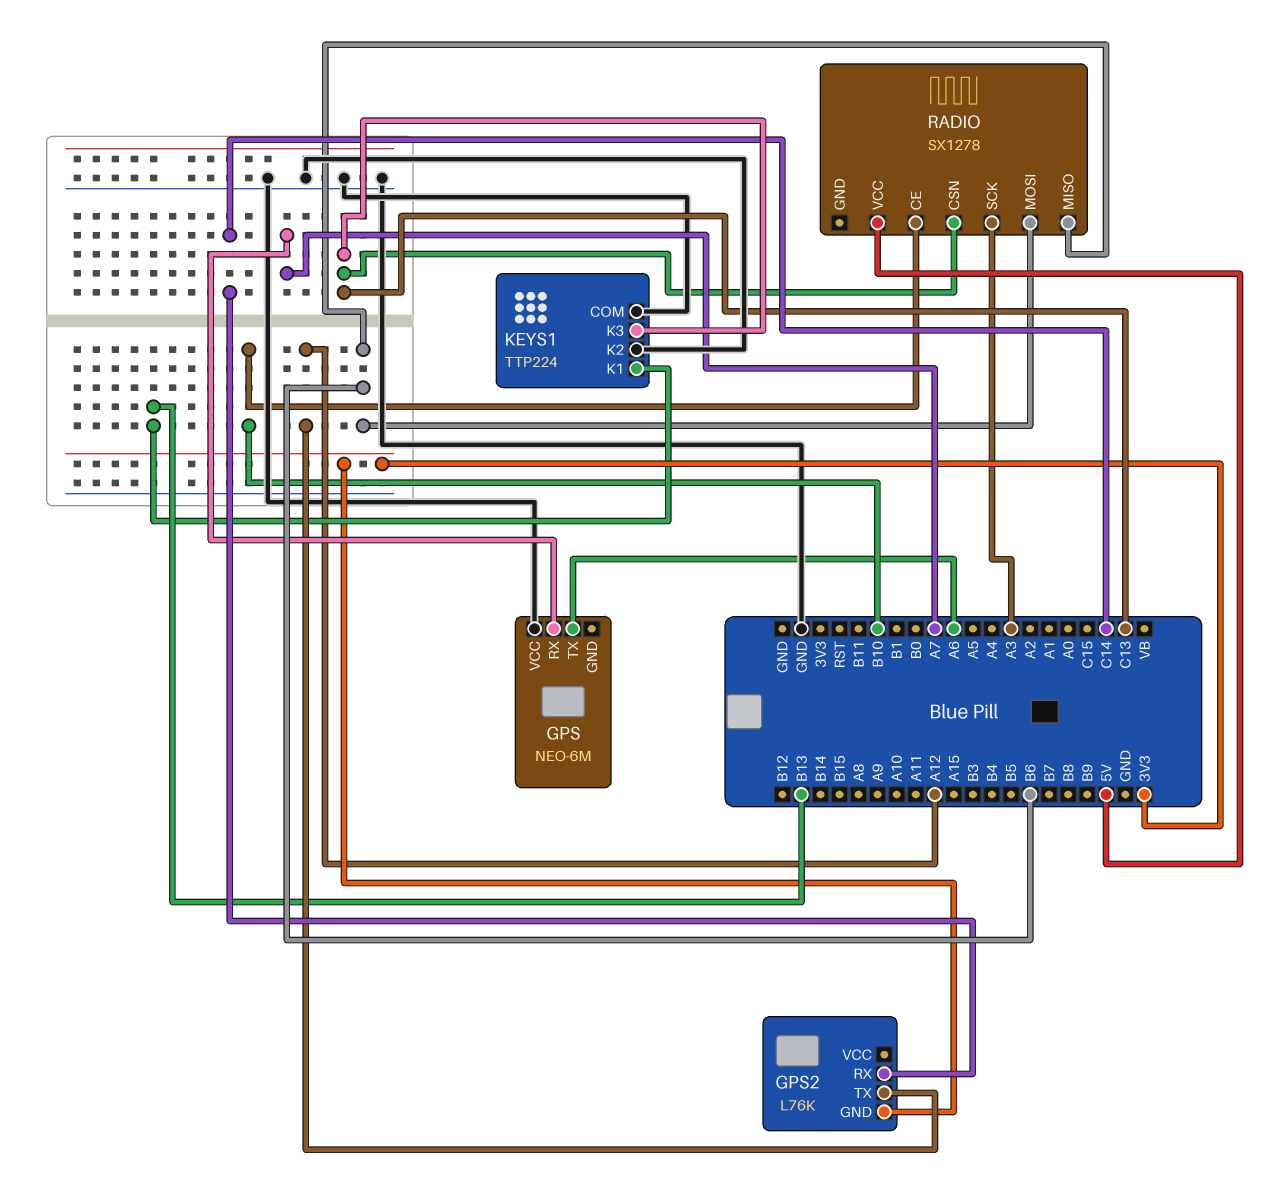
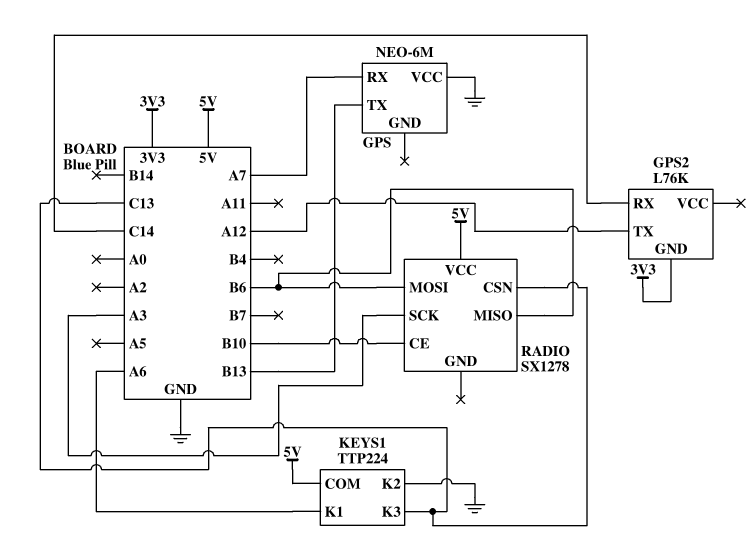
GPS pin TX: A6 -> B13
KEYS1 pin COM: GND -> 5V
KEYS1 pin K1: B13 -> A6

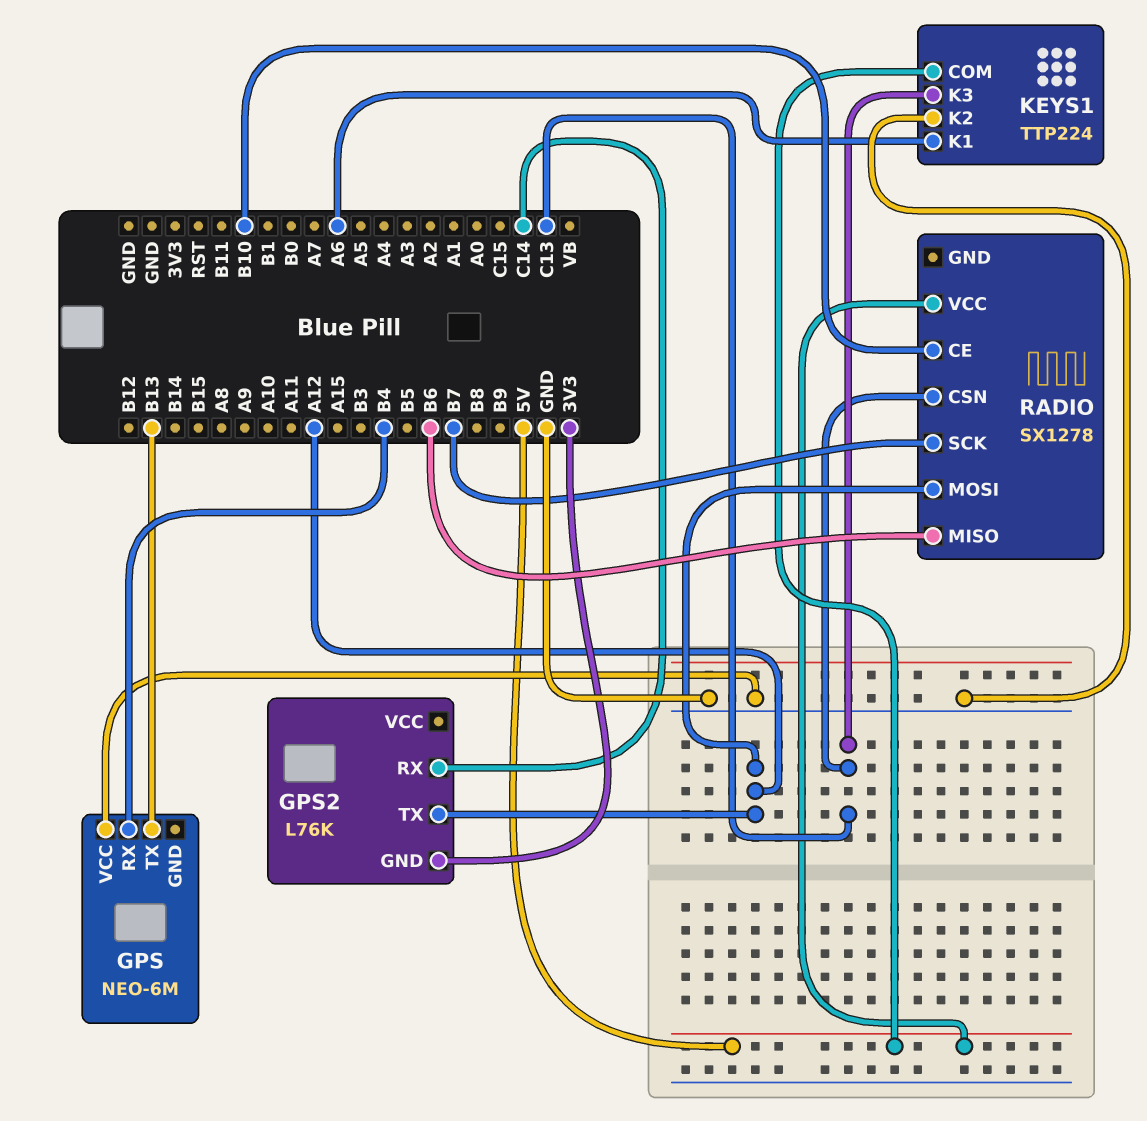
GPS pin RX: A7 -> B4
RADIO pin MOSI: B6 -> A12
RADIO pin SCK: A3 -> B7

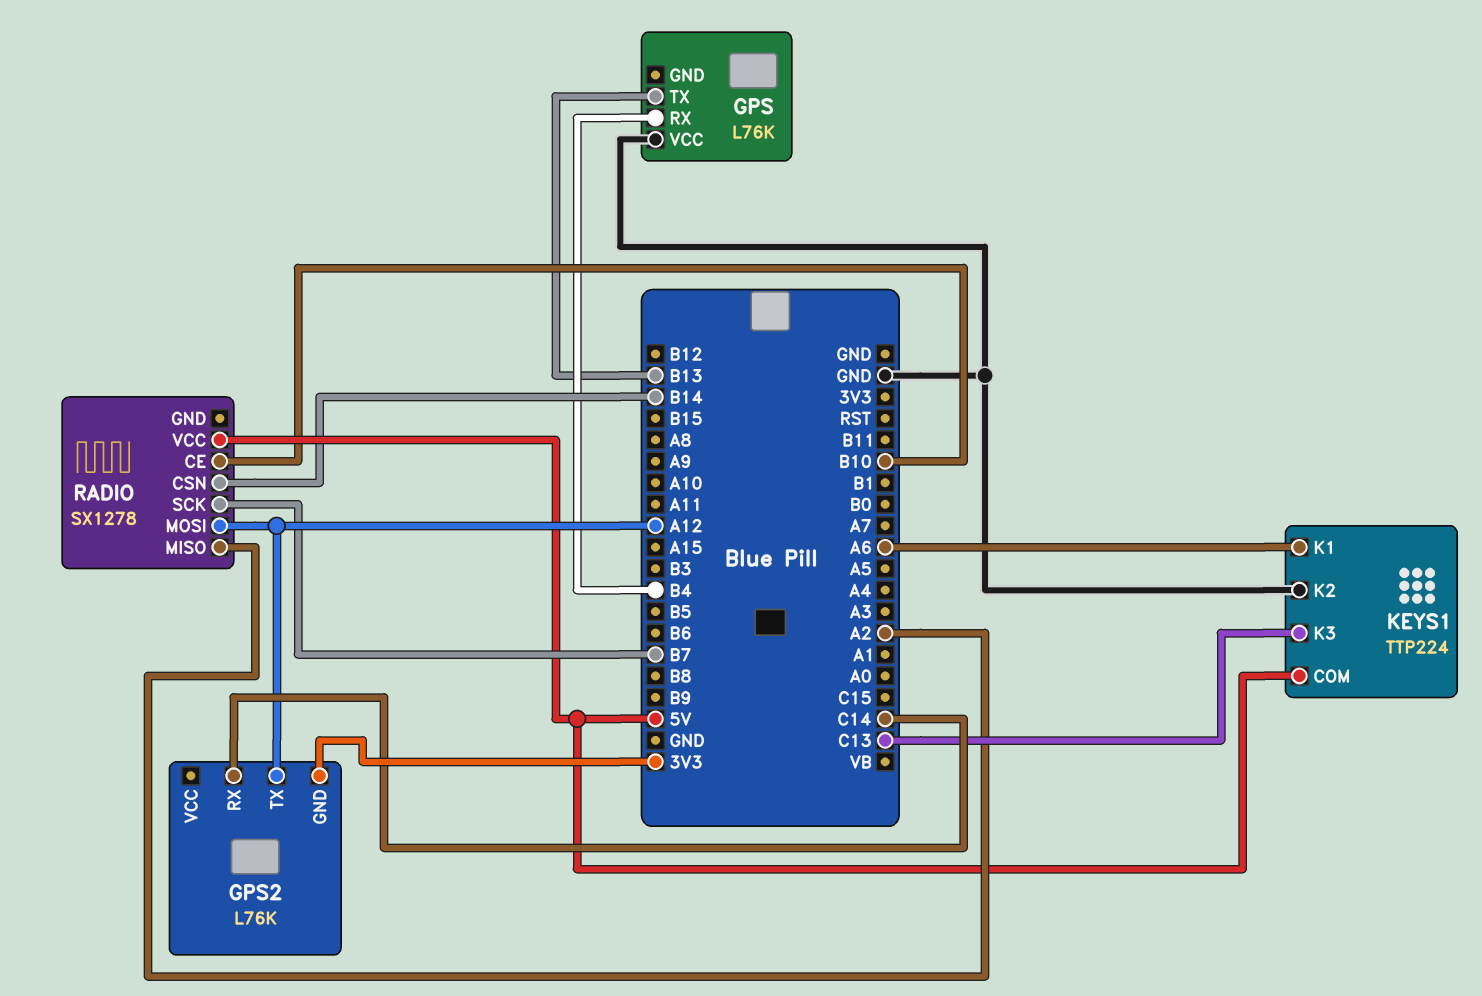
GPS: NEO-6M -> L76K
RADIO pin CSN: C13 -> B14
RADIO pin MISO: B6 -> A2

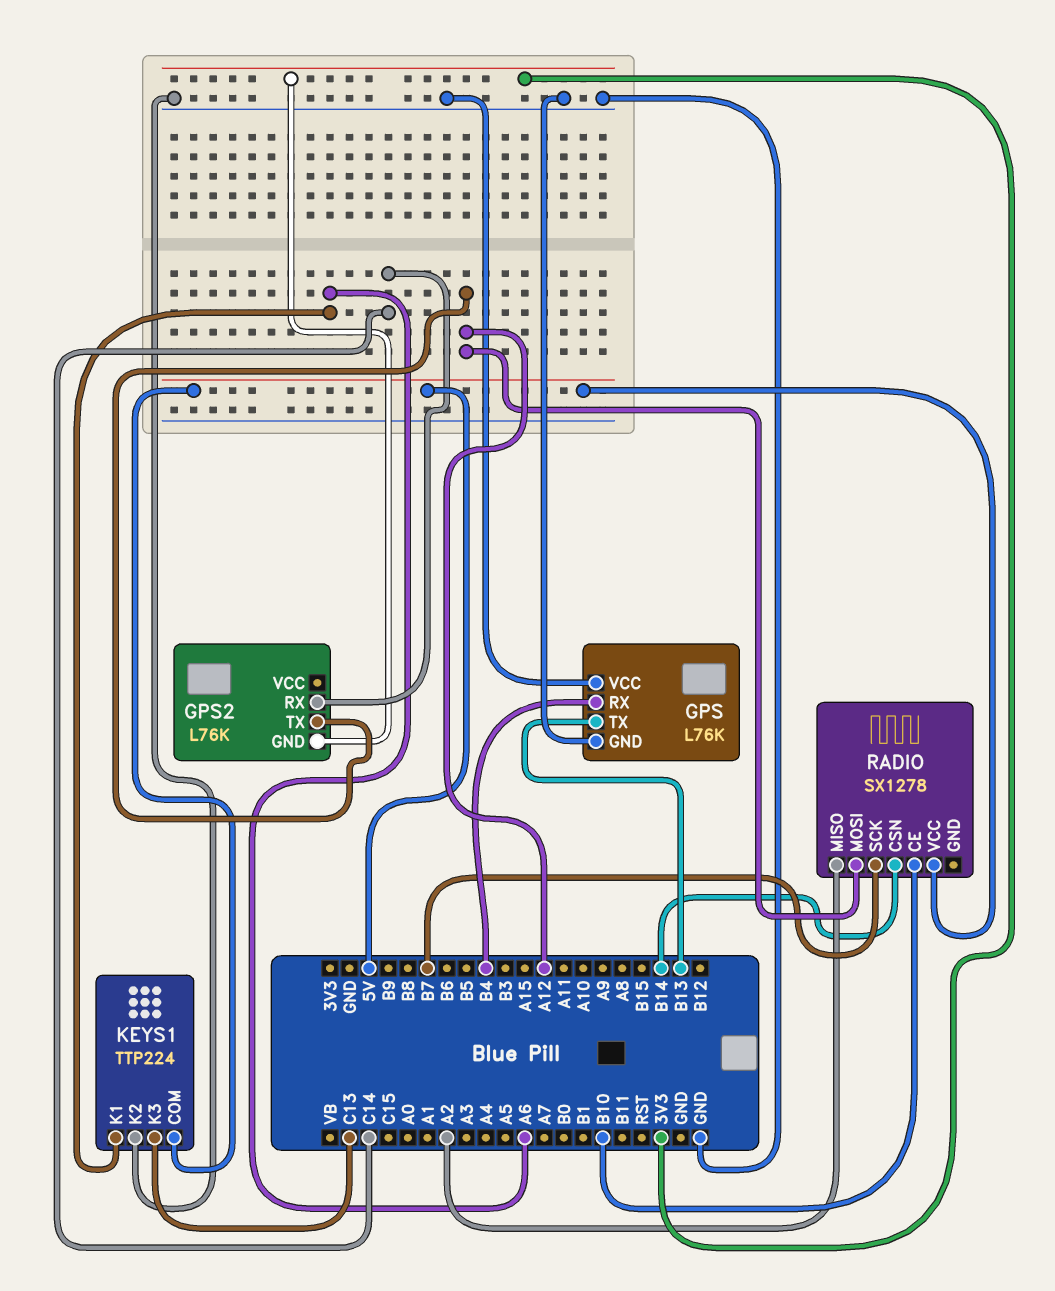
GPS pin GND: none -> GND

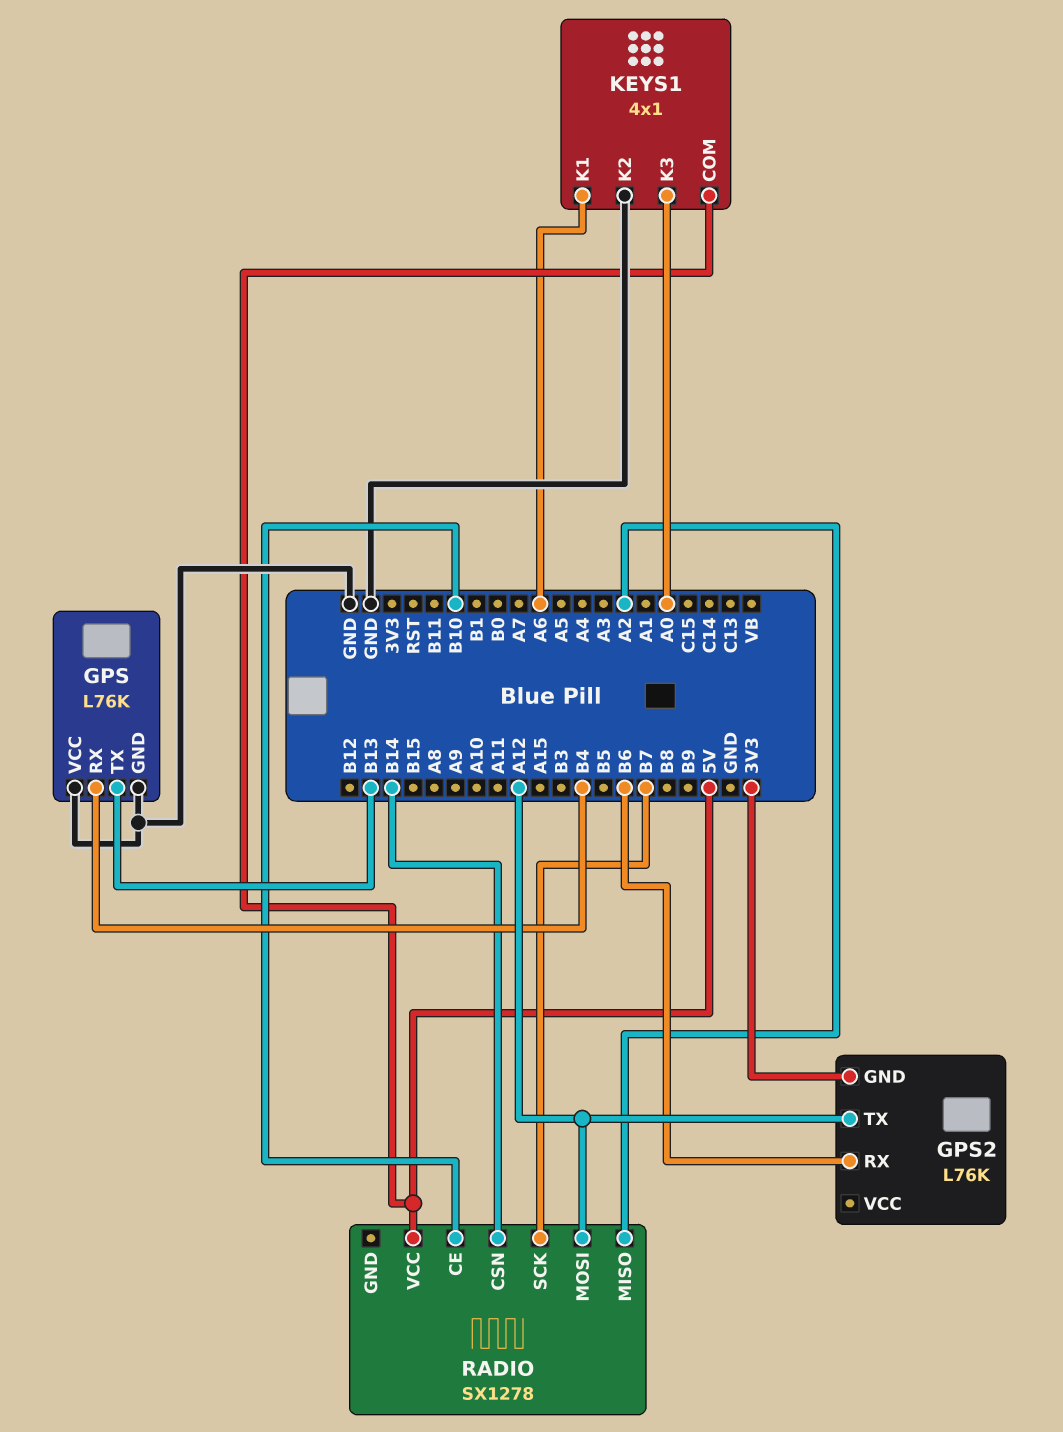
GPS2 pin RX: C14 -> B6
KEYS1: TTP224 -> 4x1
KEYS1 pin K3: C13 -> A0

